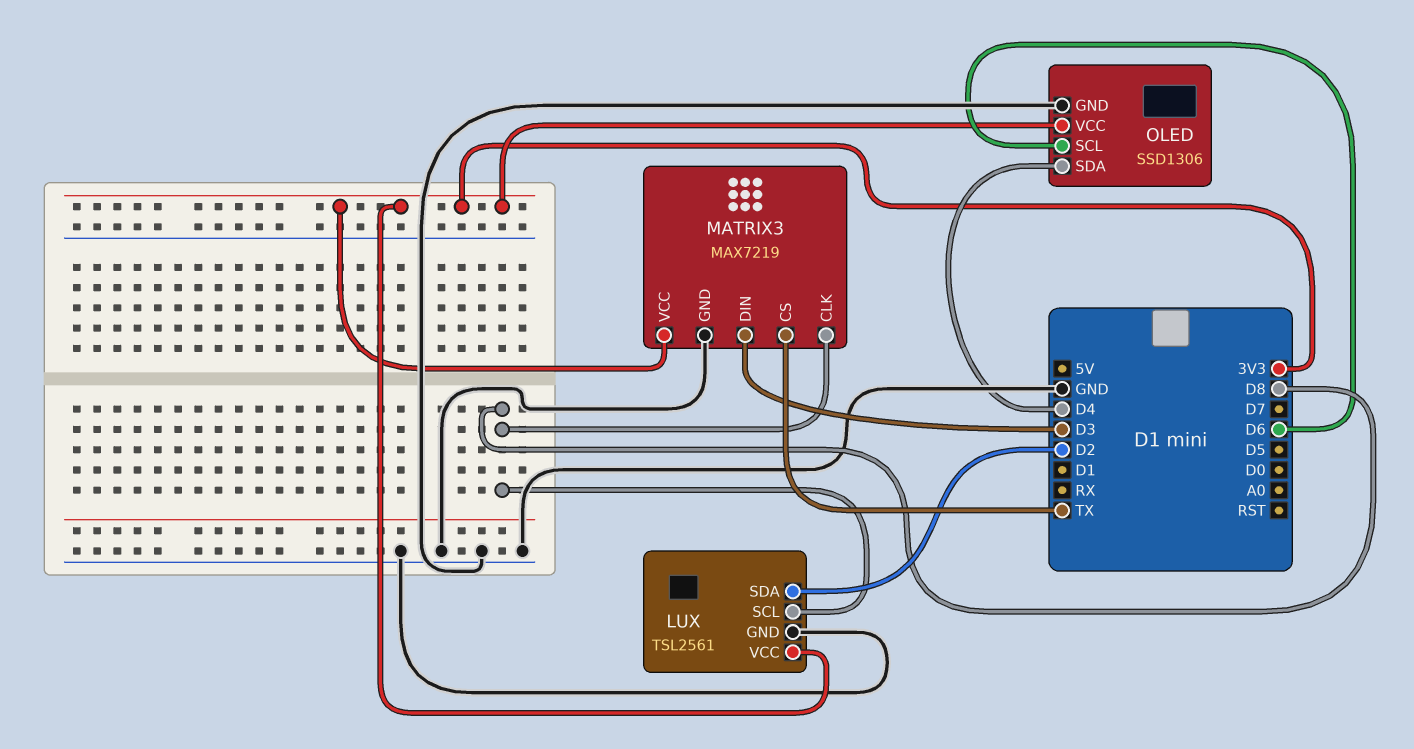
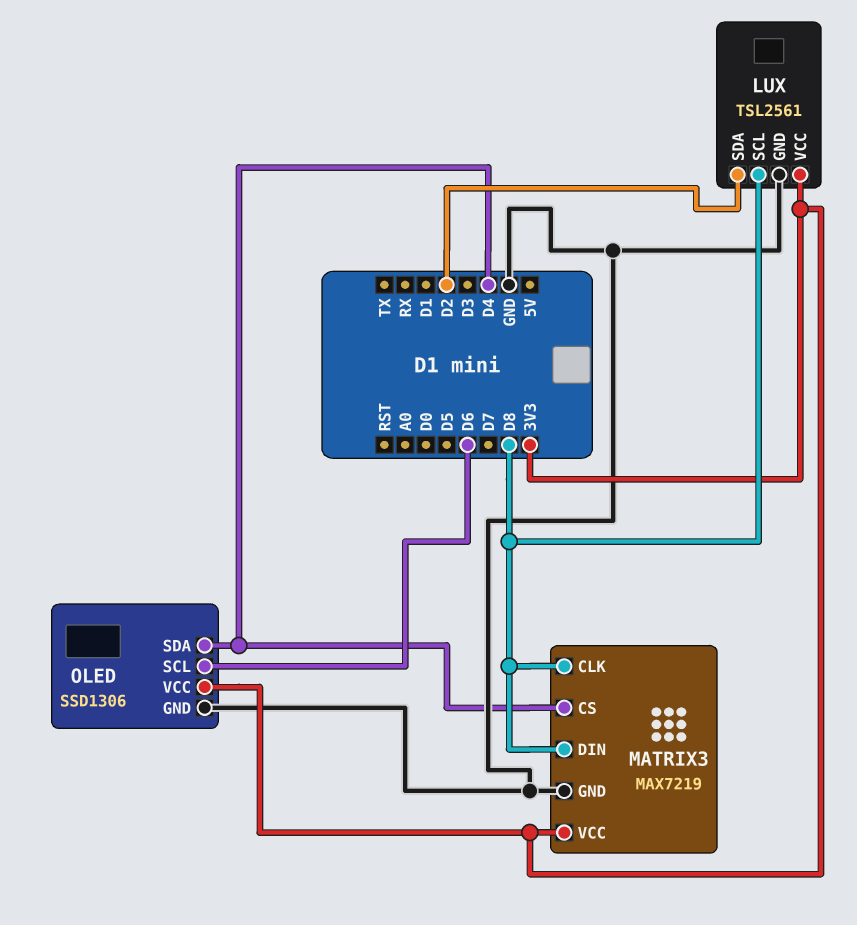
MATRIX3 pin CS: TX -> D4
MATRIX3 pin DIN: D3 -> D8

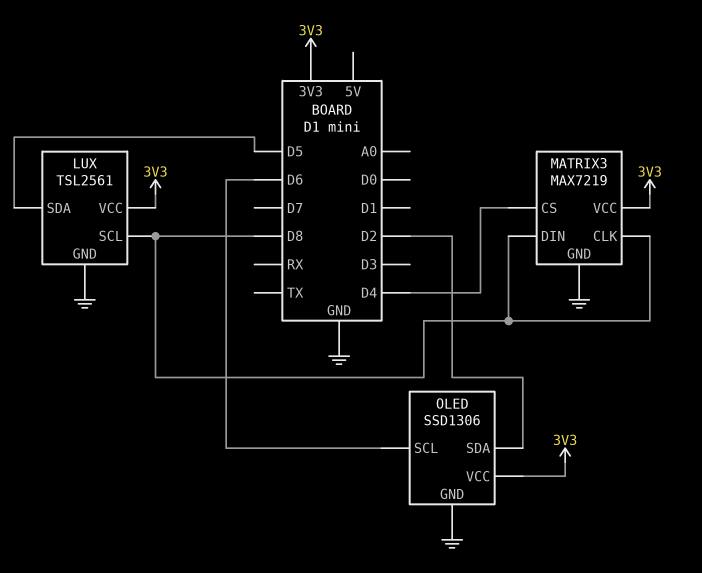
LUX pin SDA: D2 -> D5
OLED pin SDA: D4 -> D2

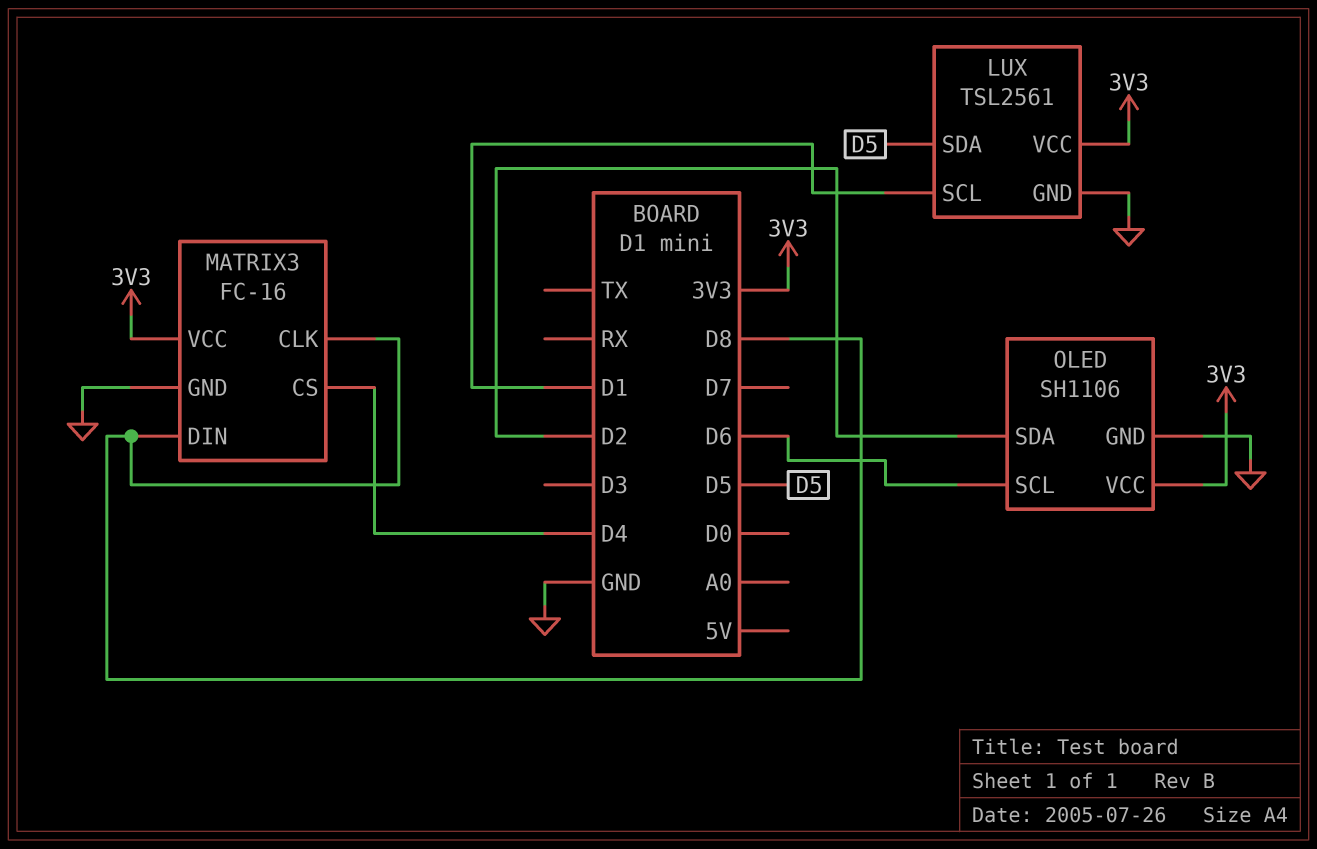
LUX pin SCL: D8 -> D1
MATRIX3: MAX7219 -> FC-16
OLED: SSD1306 -> SH1106

